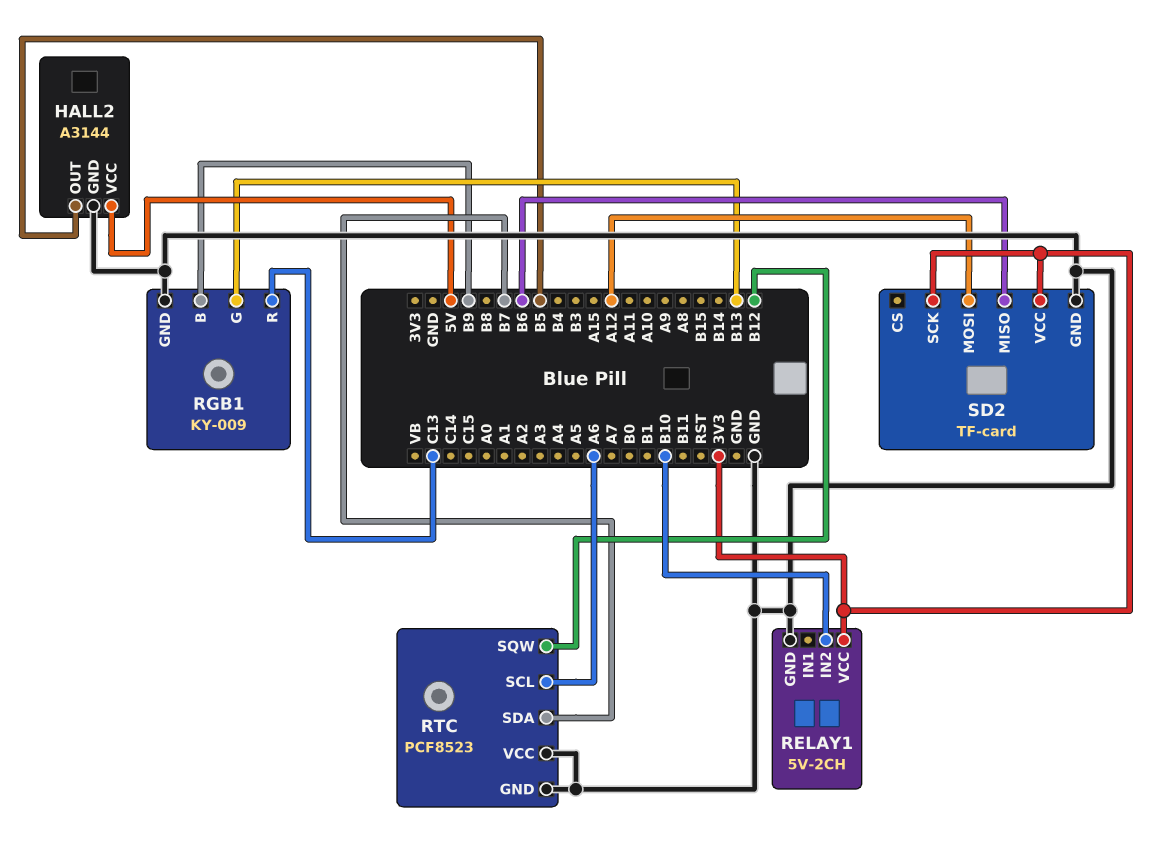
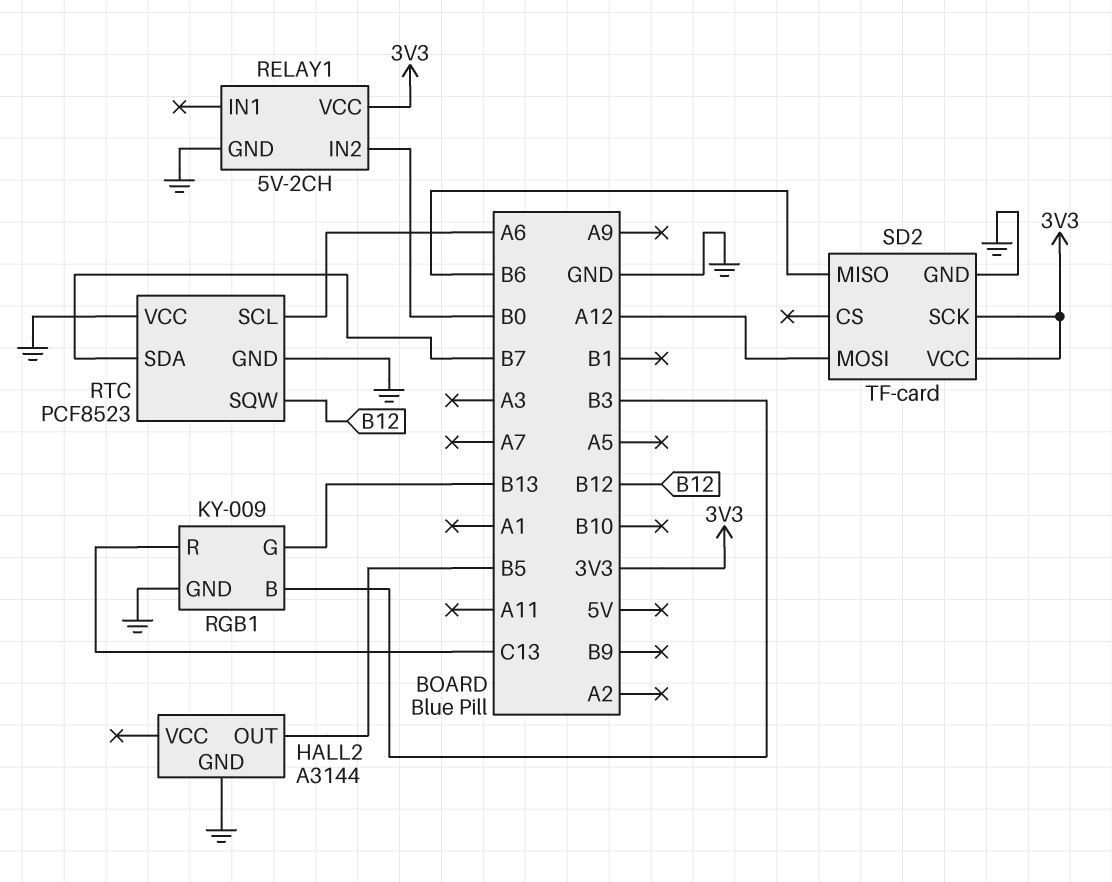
HALL2 pin VCC: 5V -> none
RELAY1 pin IN2: B10 -> B0
RGB1 pin B: B9 -> B3

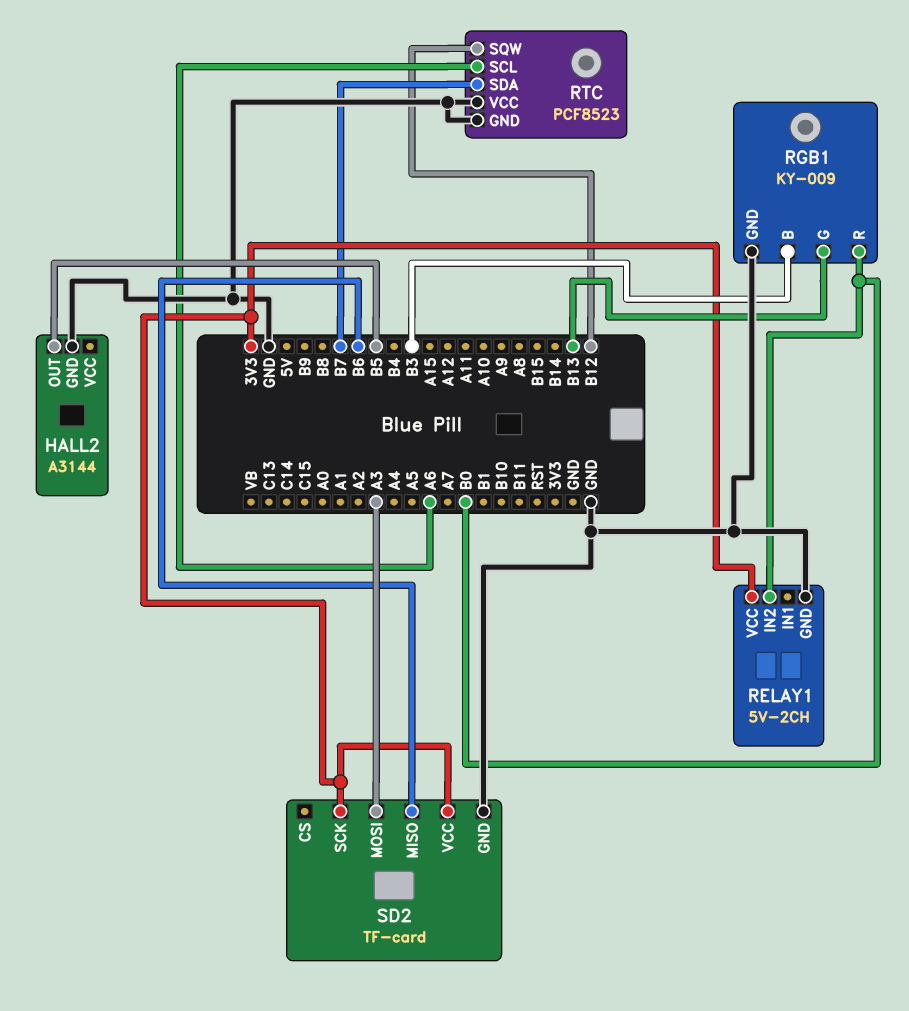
RGB1 pin R: C13 -> B0
SD2 pin MOSI: A12 -> A3

